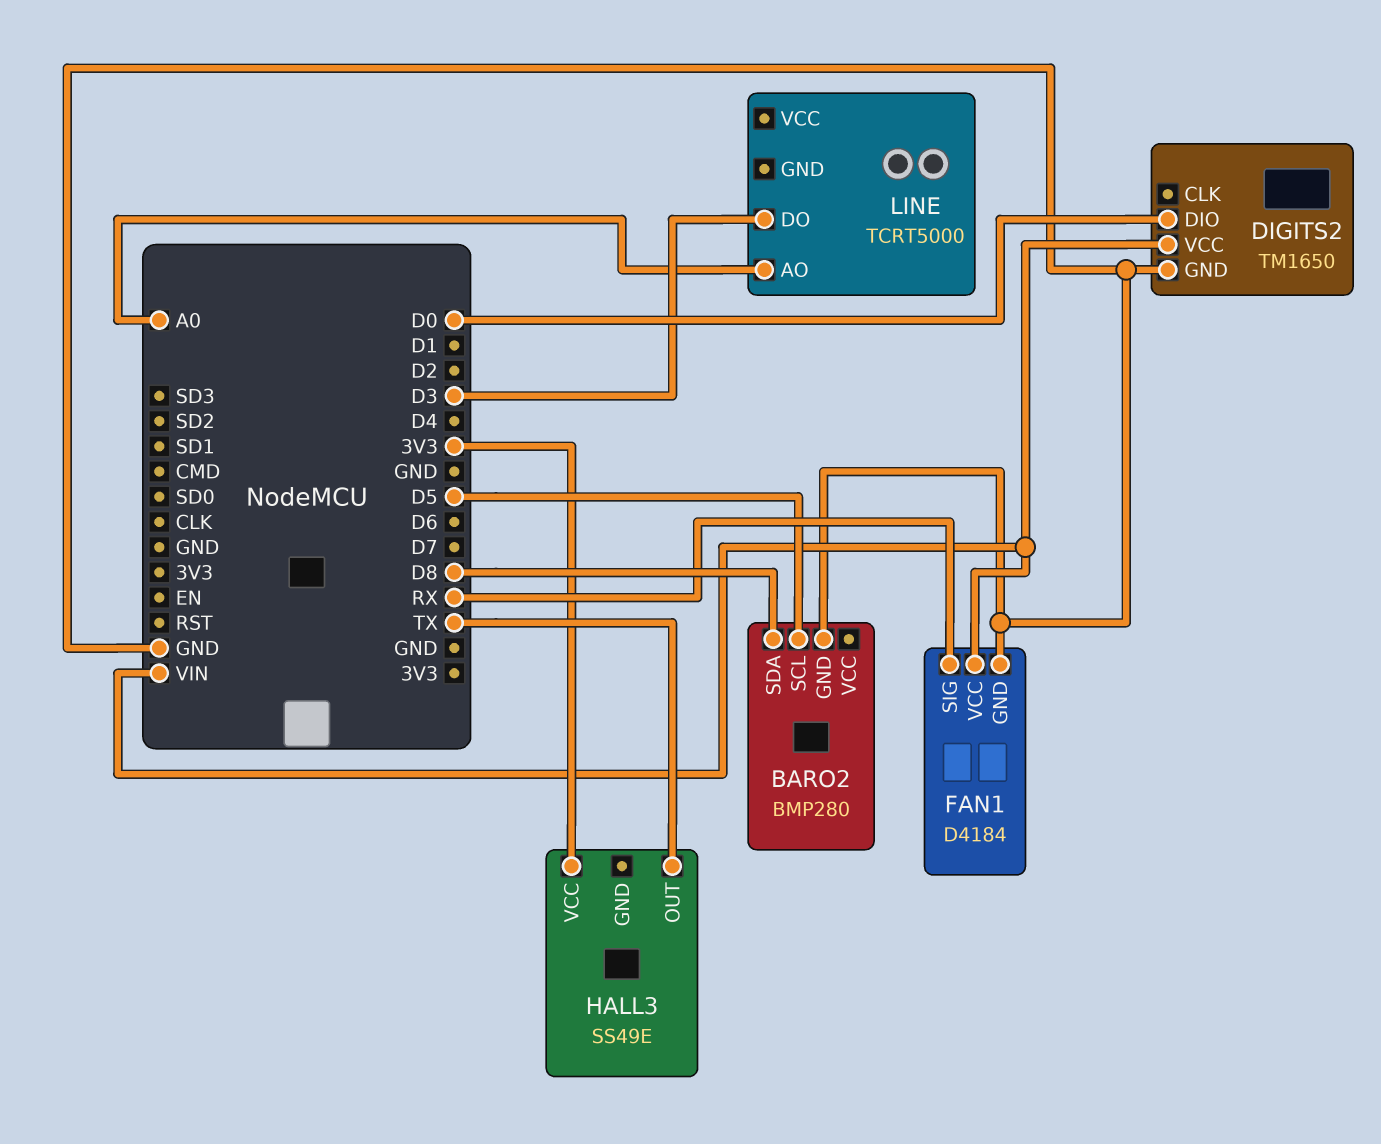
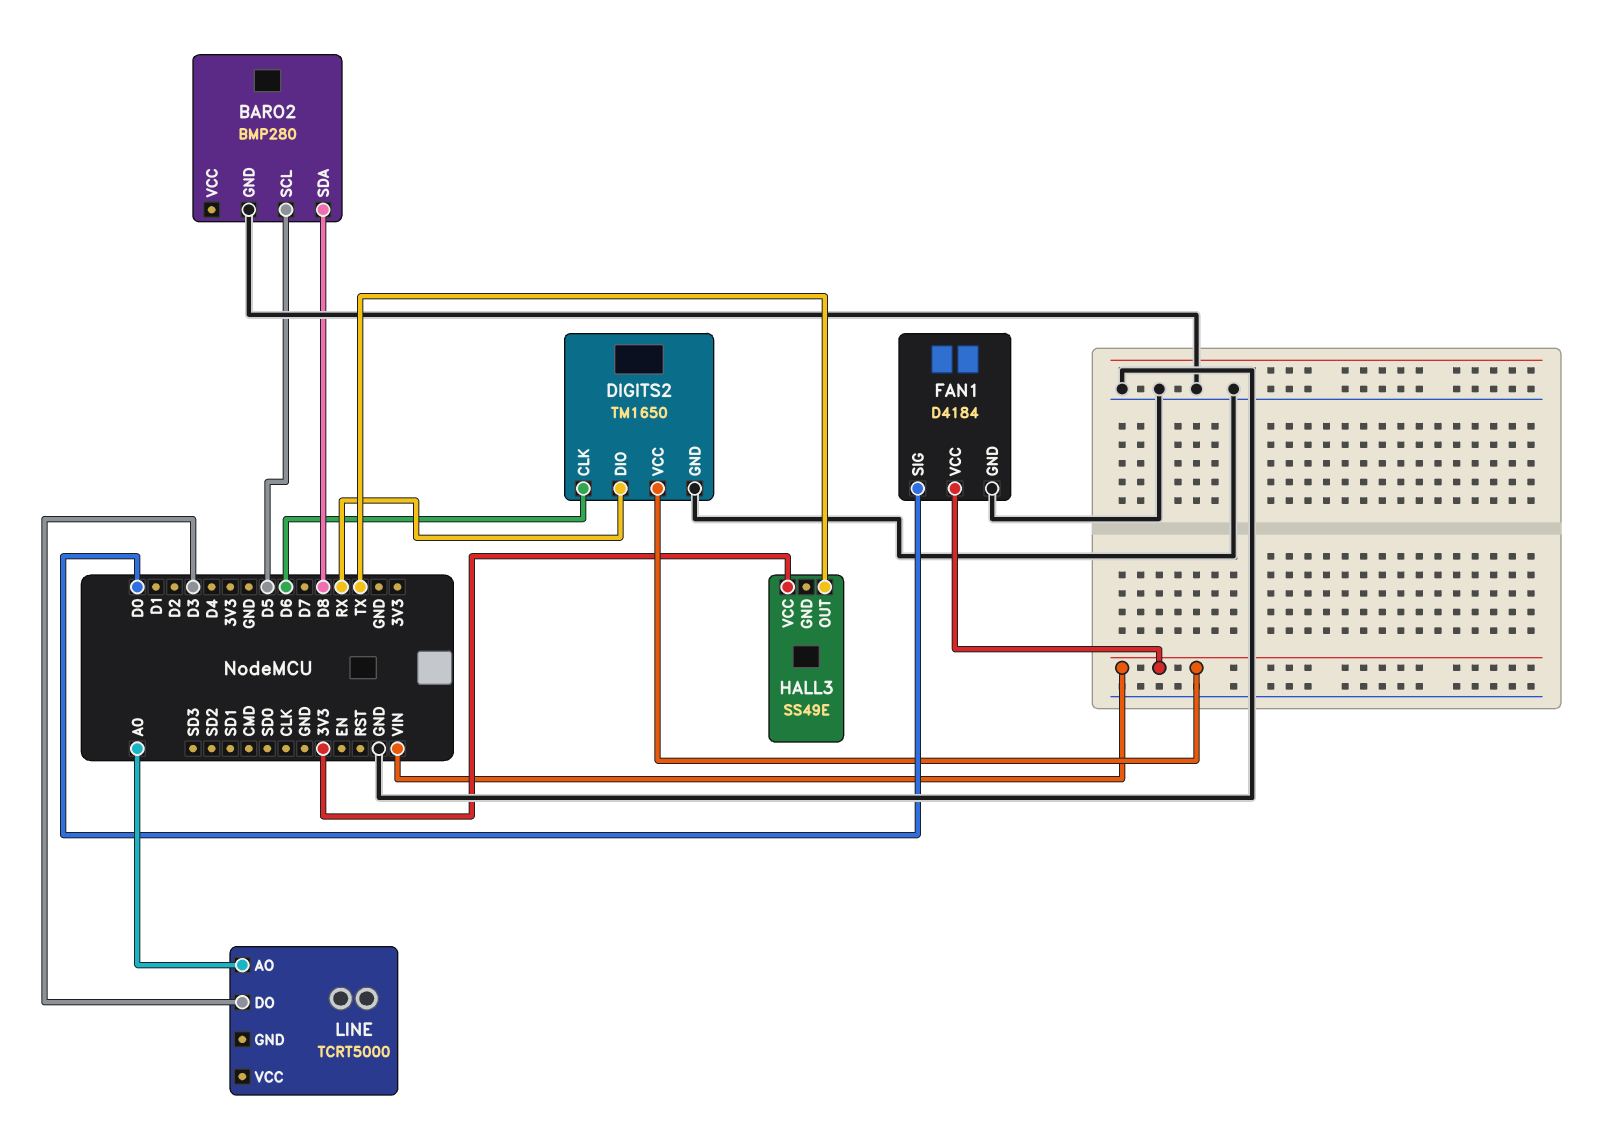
DIGITS2 pin CLK: none -> D6
DIGITS2 pin DIO: D0 -> RX
FAN1 pin SIG: RX -> D0

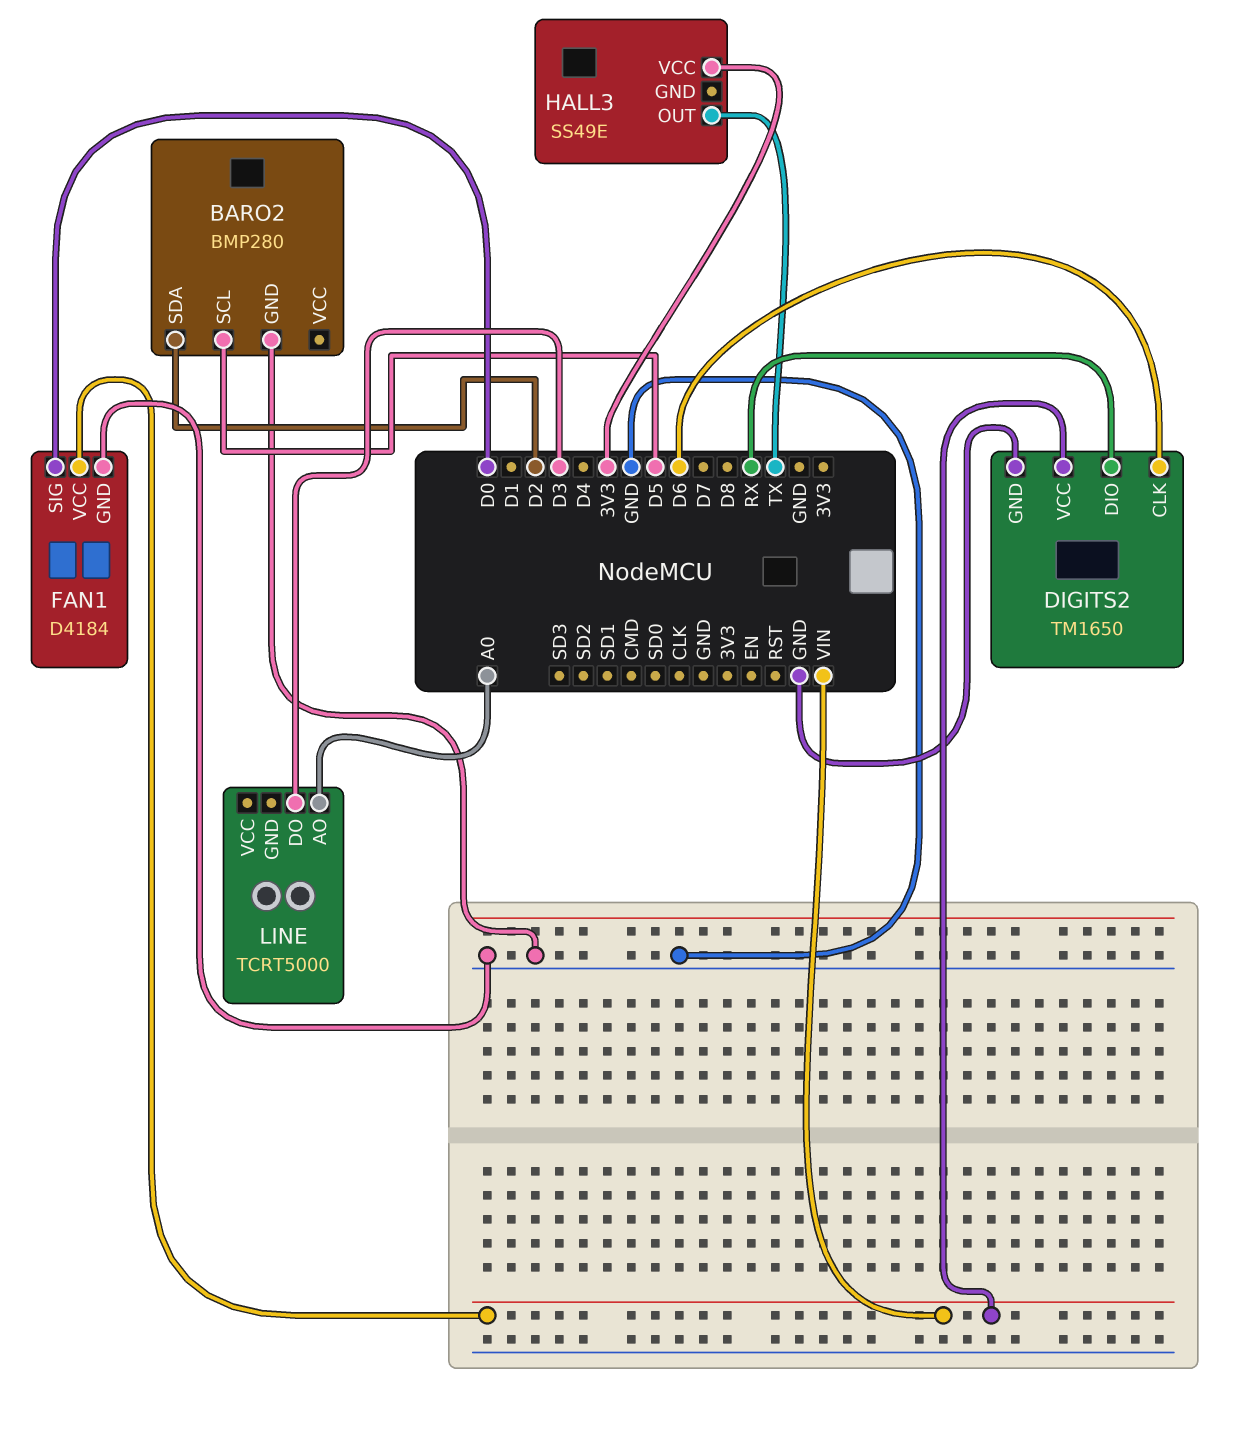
BARO2 pin SDA: D8 -> D2

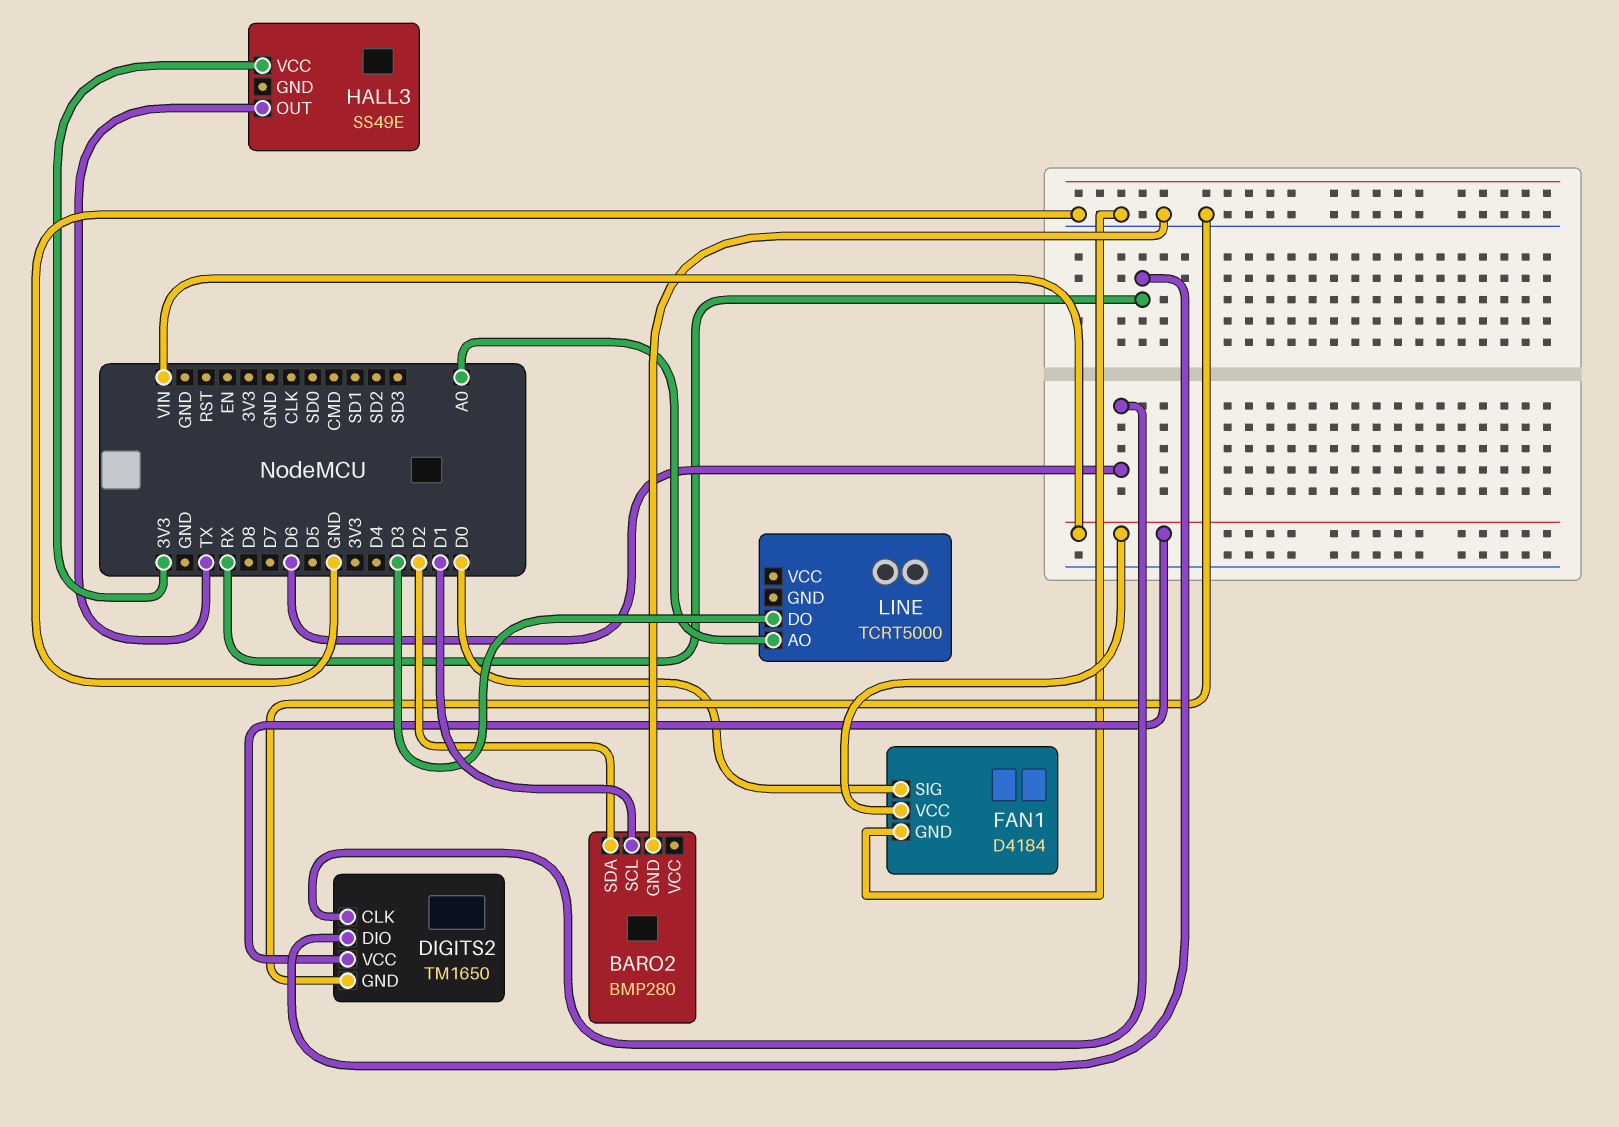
BARO2 pin SCL: D5 -> D1

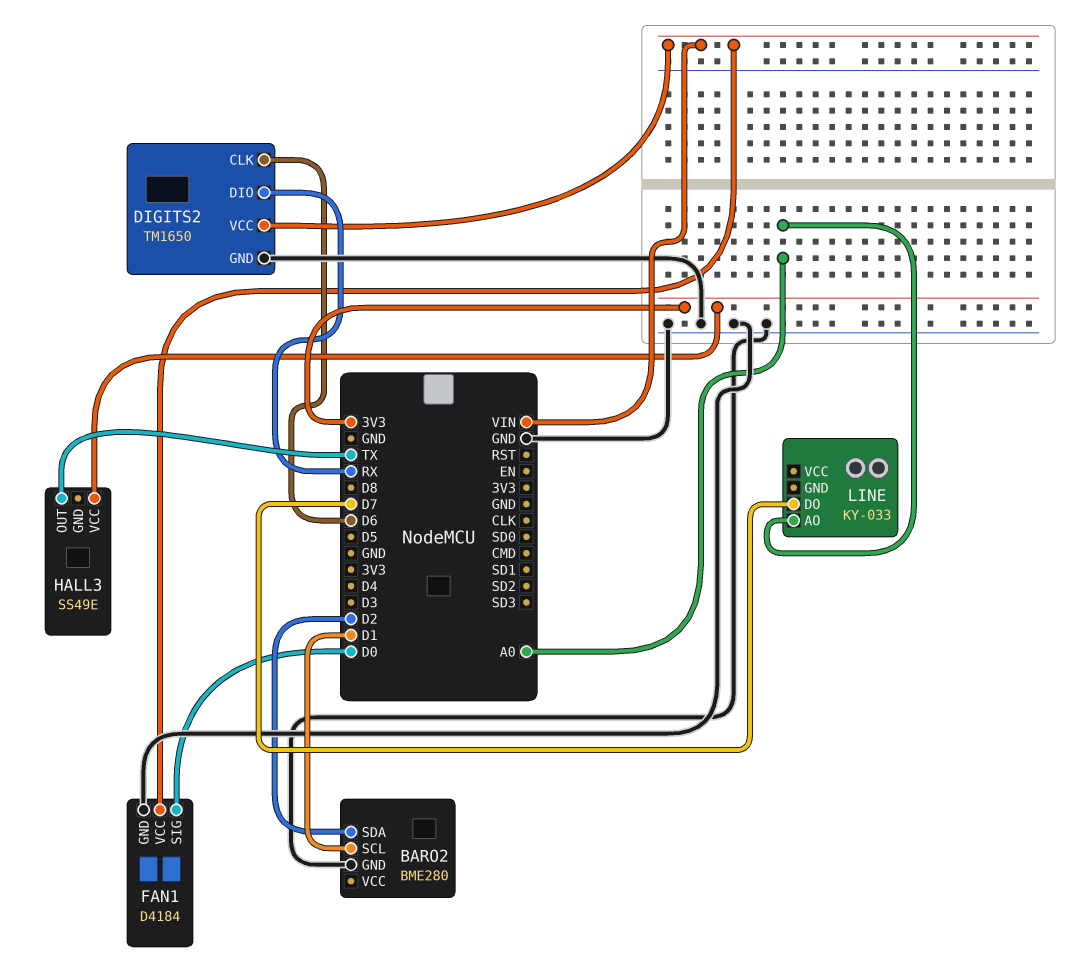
BARO2: BMP280 -> BME280
LINE: TCRT5000 -> KY-033
LINE pin DO: D3 -> D7

